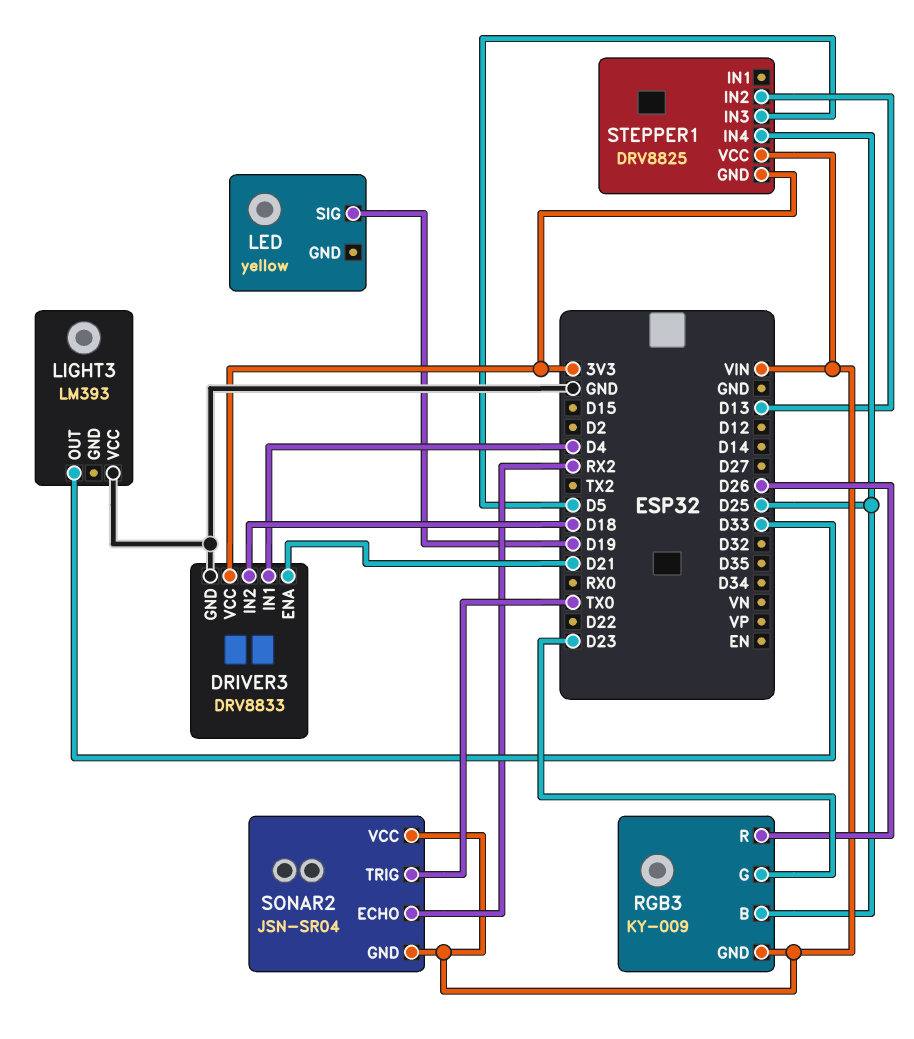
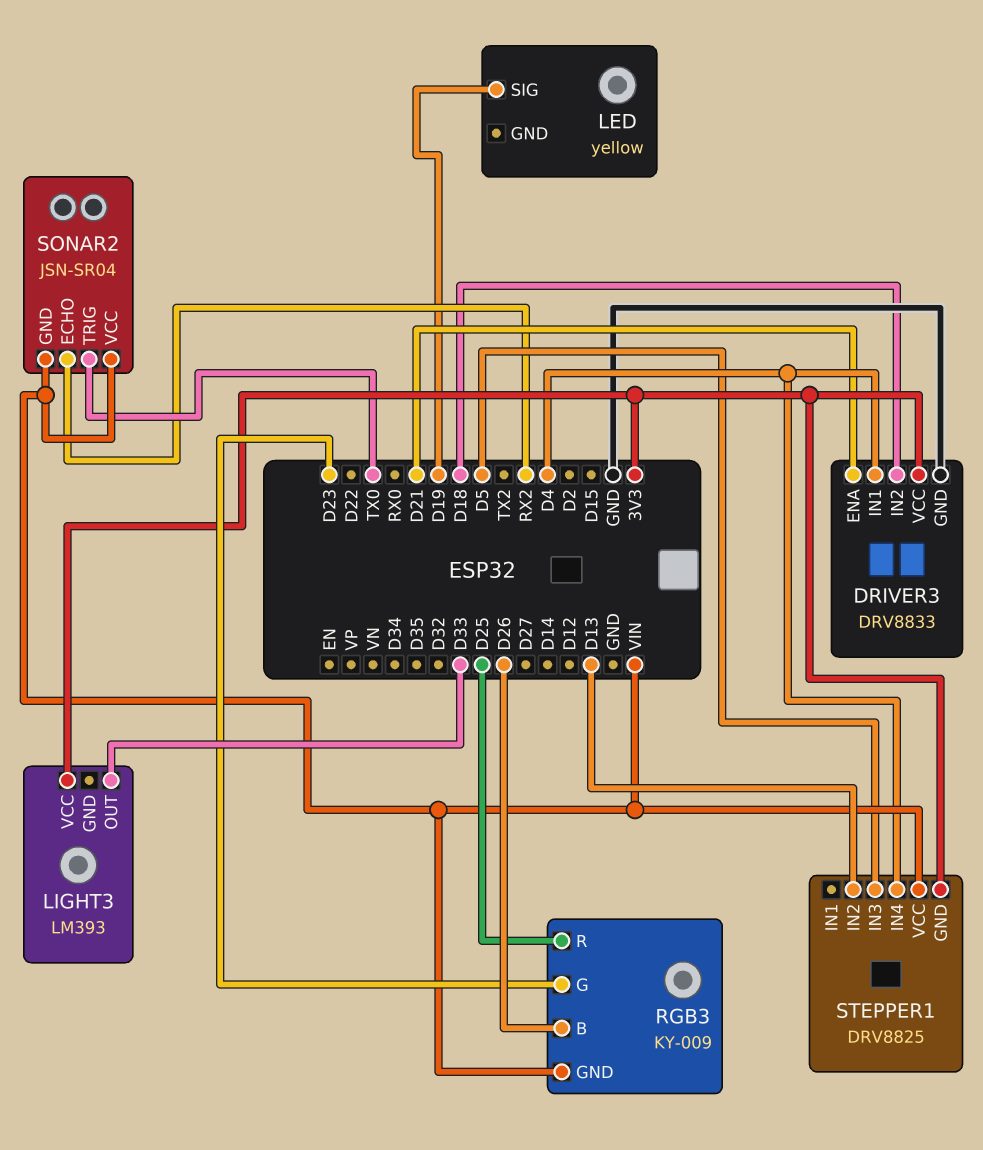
LIGHT3 pin VCC: GND -> 3V3
RGB3 pin B: D25 -> D26
RGB3 pin R: D26 -> D25
STEPPER1 pin IN4: D25 -> D4

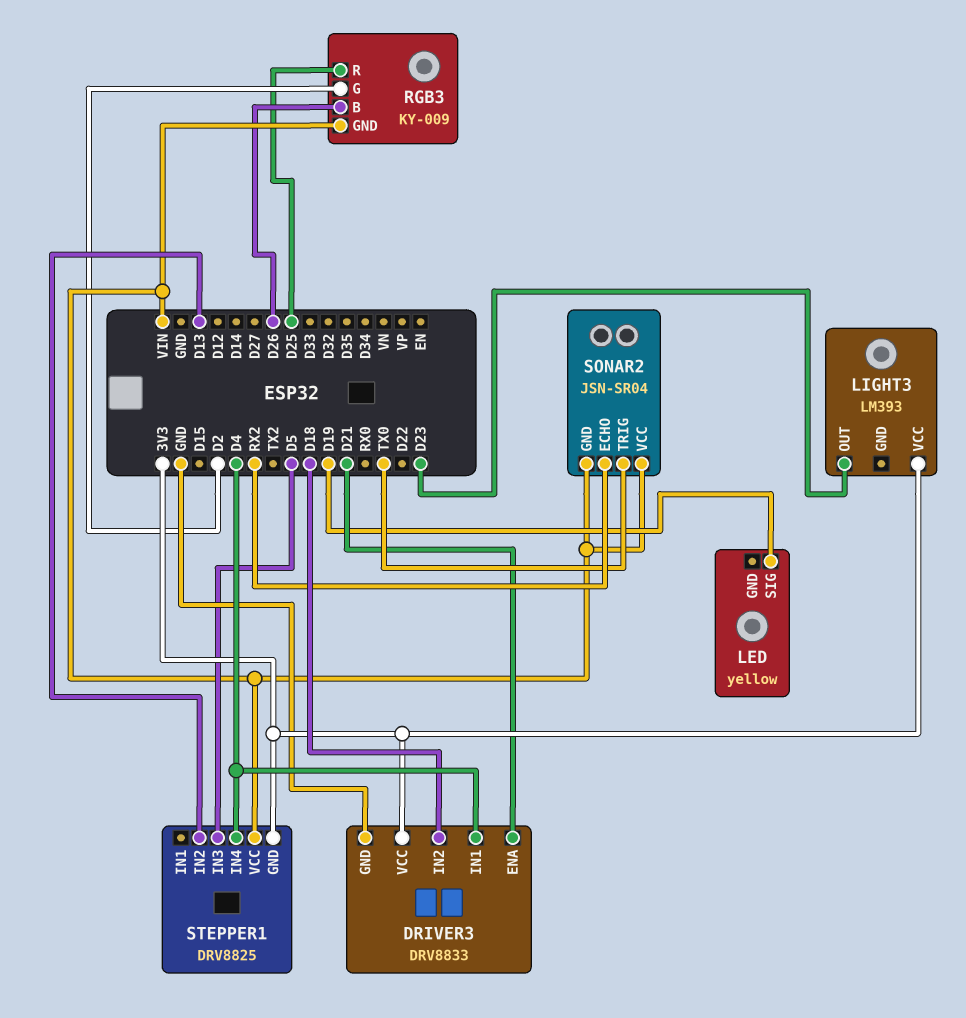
LIGHT3 pin OUT: D33 -> D23
RGB3 pin G: D23 -> D2

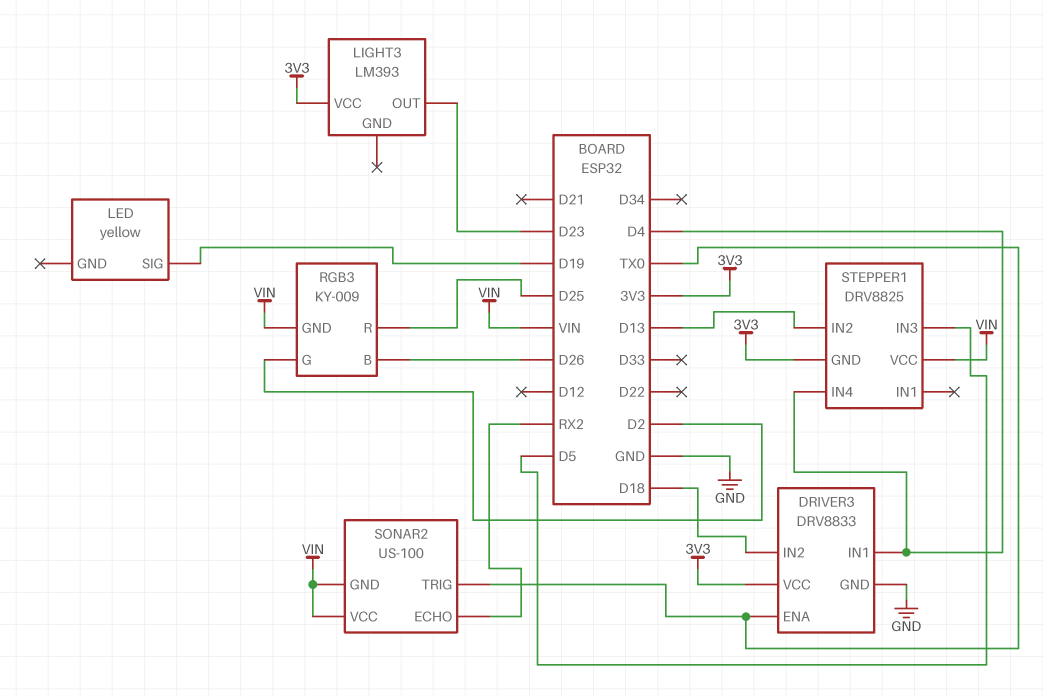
DRIVER3 pin ENA: D21 -> TX0
SONAR2: JSN-SR04 -> US-100

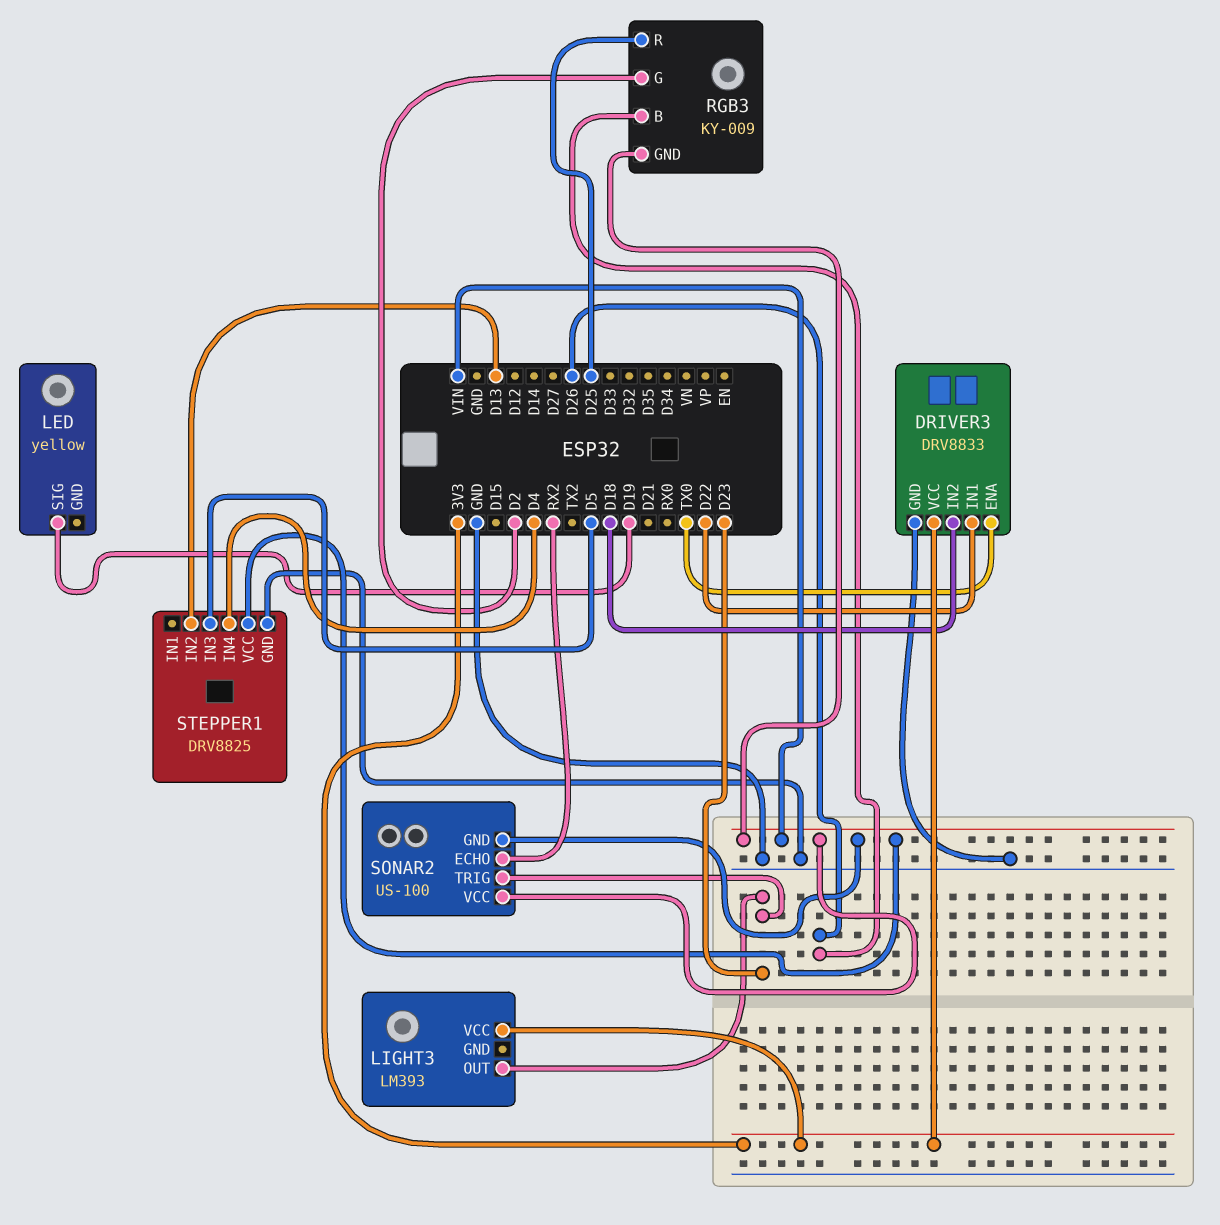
DRIVER3 pin IN1: D4 -> D22
SONAR2 pin TRIG: TX0 -> D23
STEPPER1 pin GND: 3V3 -> GND

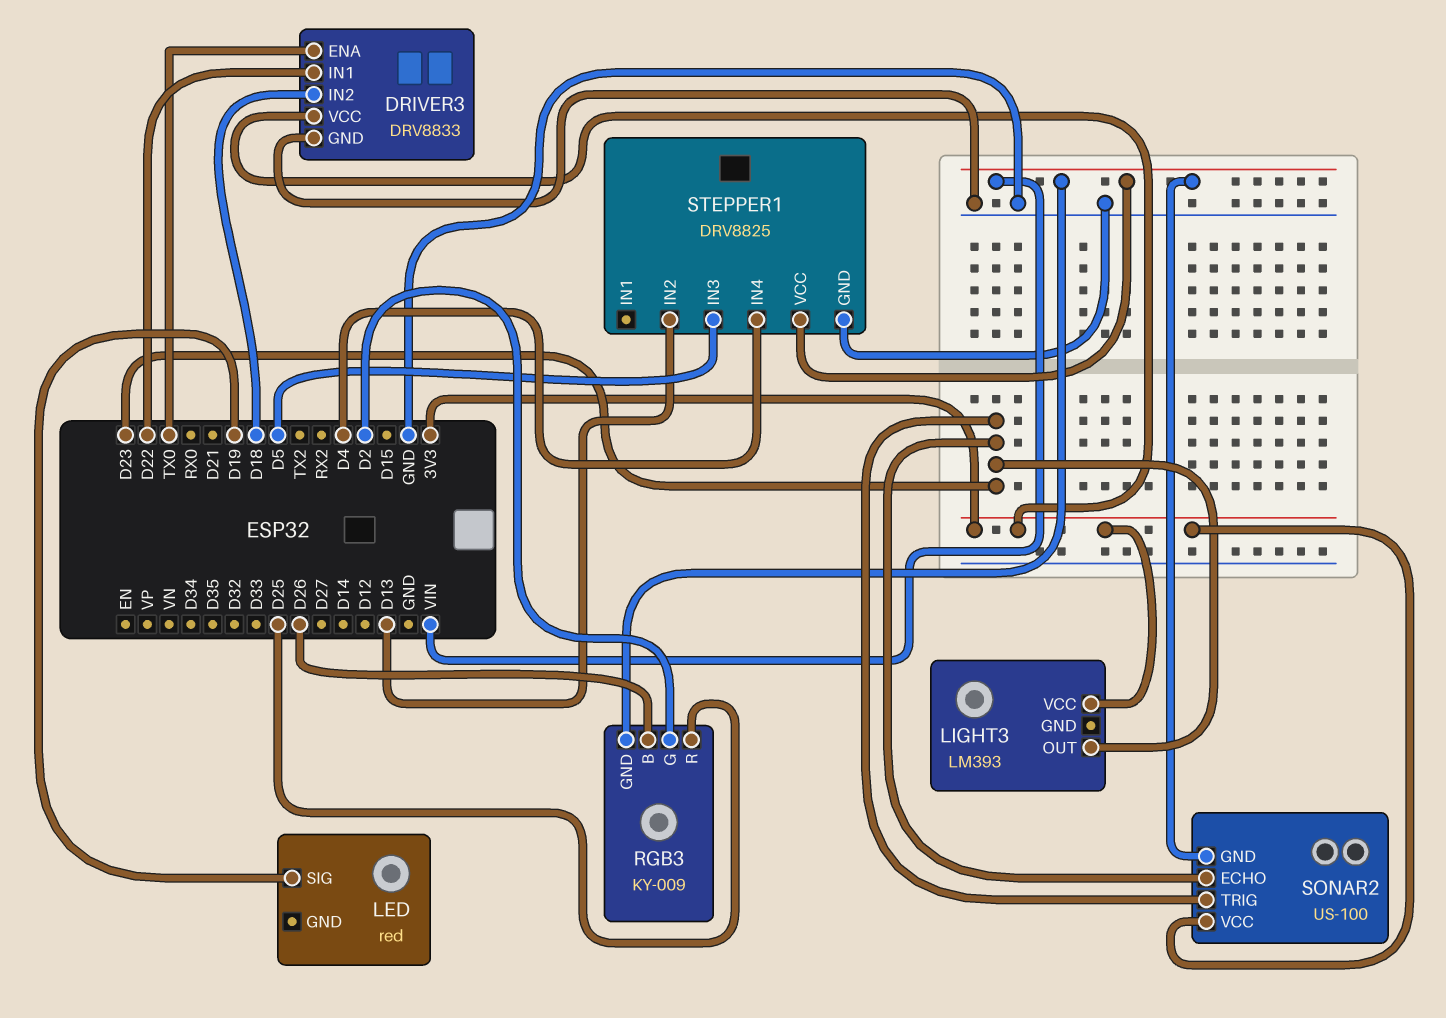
LED: yellow -> red
SONAR2 pin ECHO: RX2 -> D23
SONAR2 pin VCC: VIN -> 3V3

